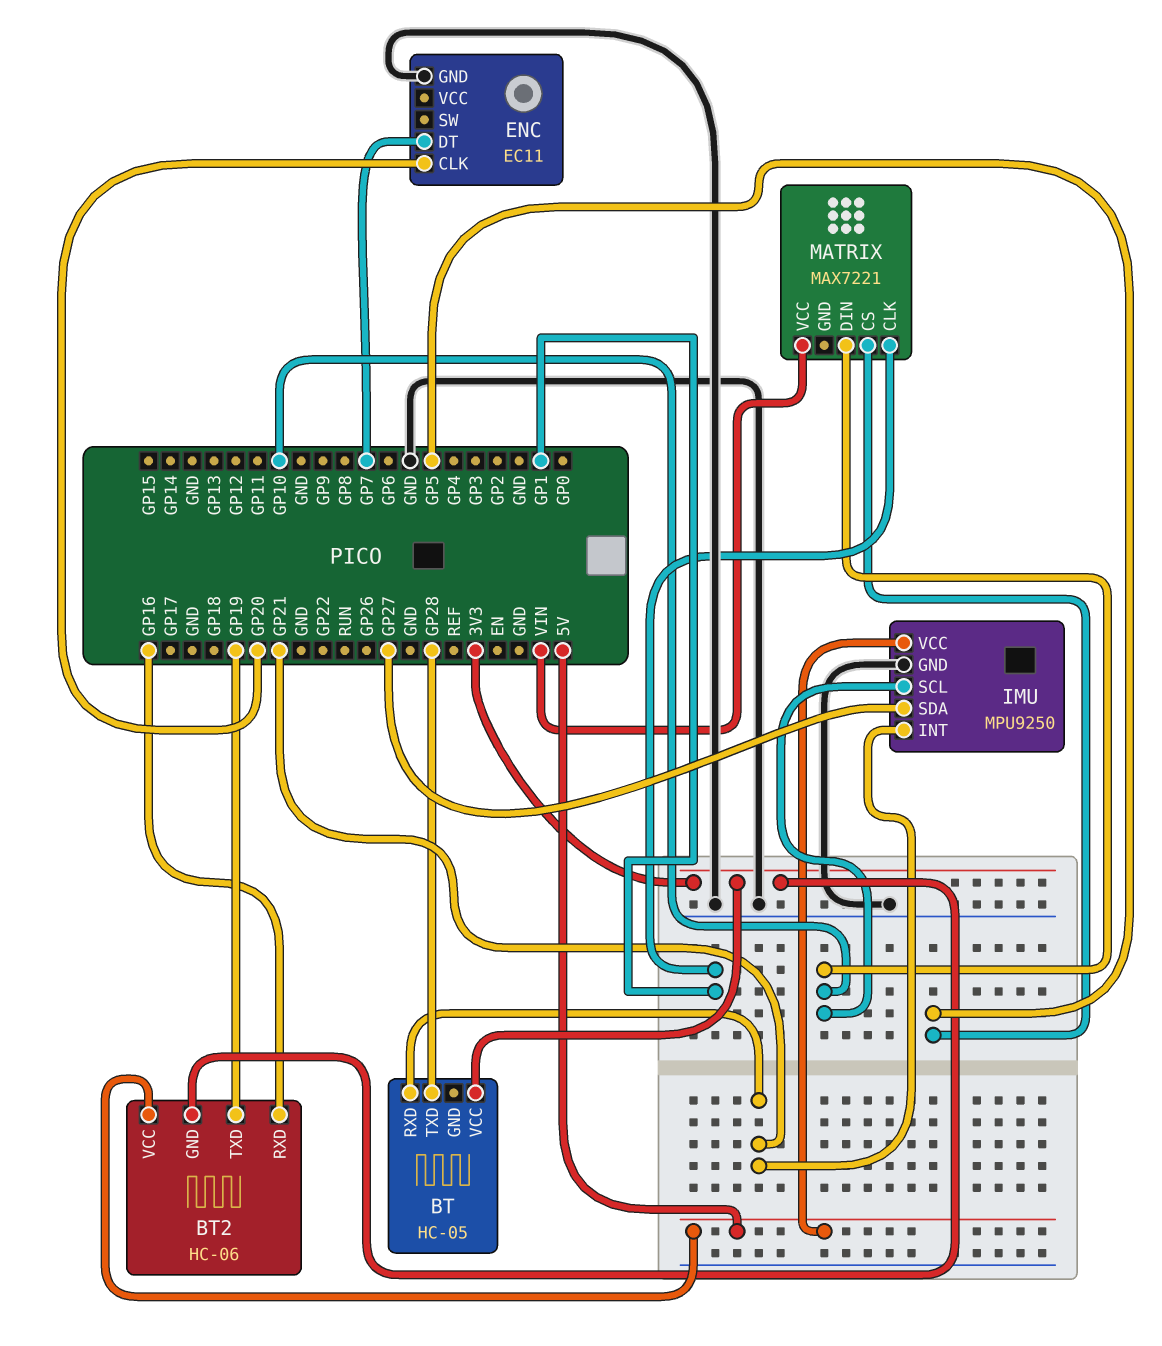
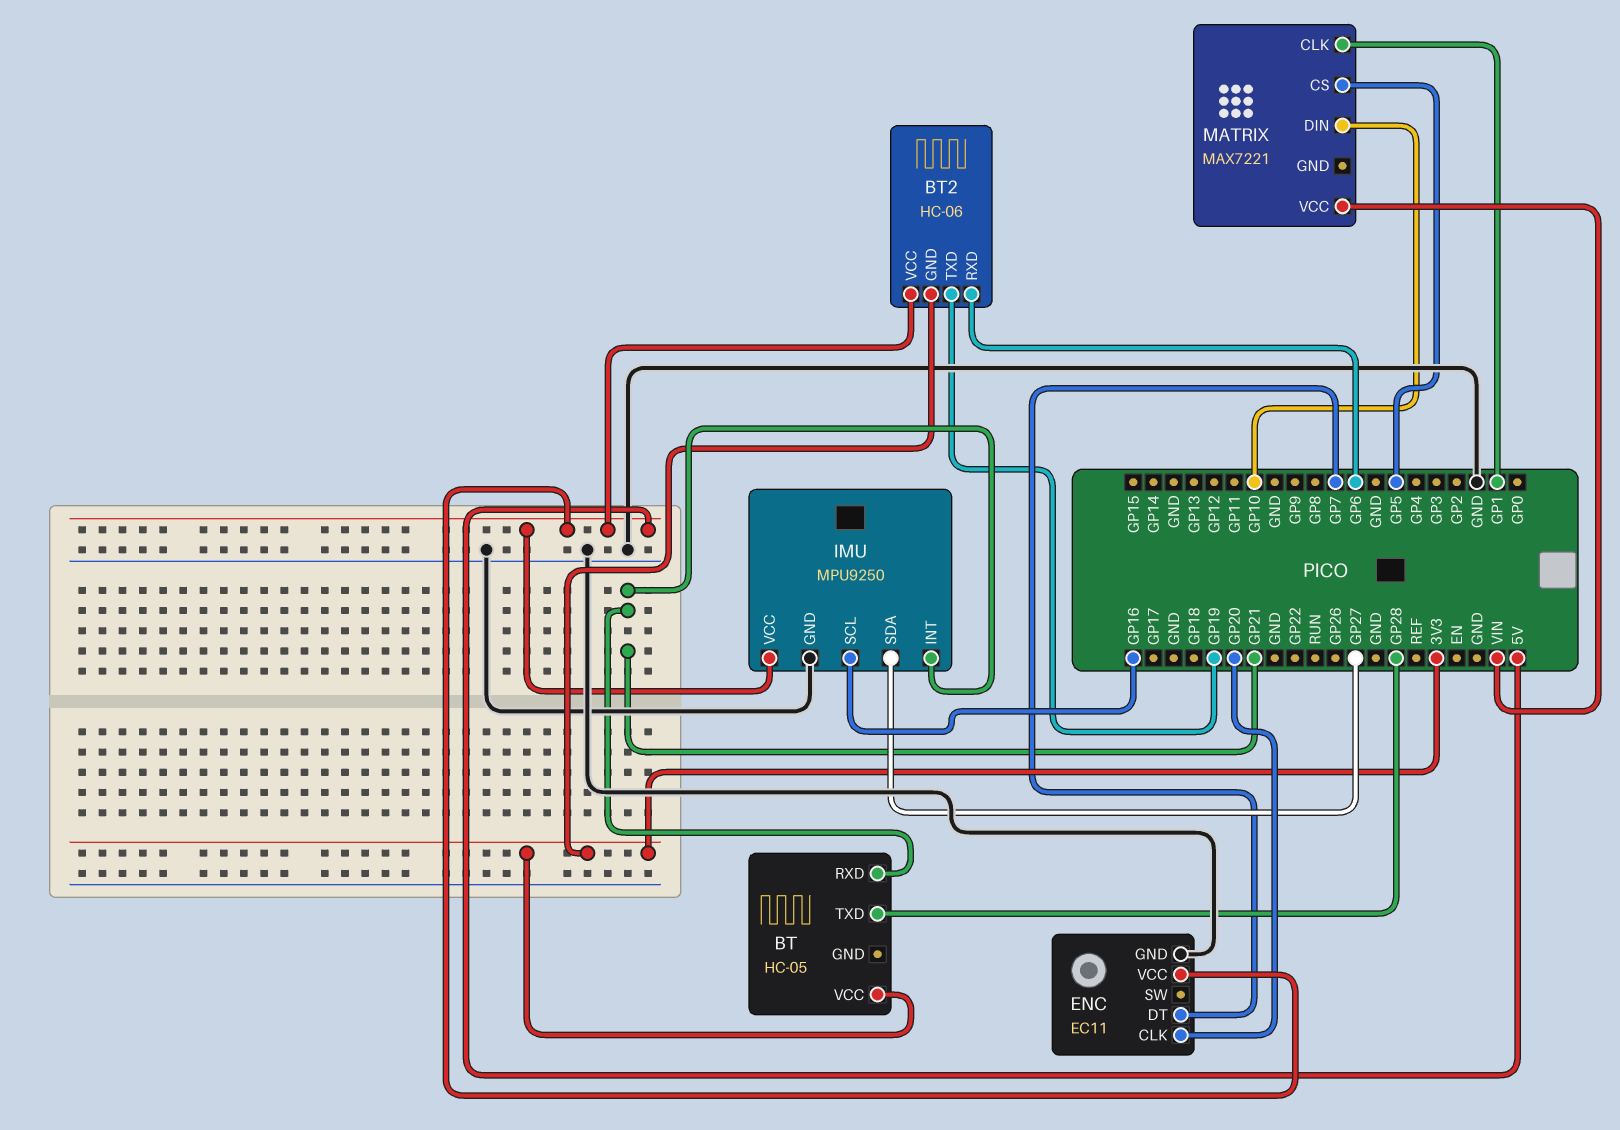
BT2 pin RXD: GP16 -> GP6
ENC pin VCC: none -> 5V
IMU pin SCL: GP10 -> GP16

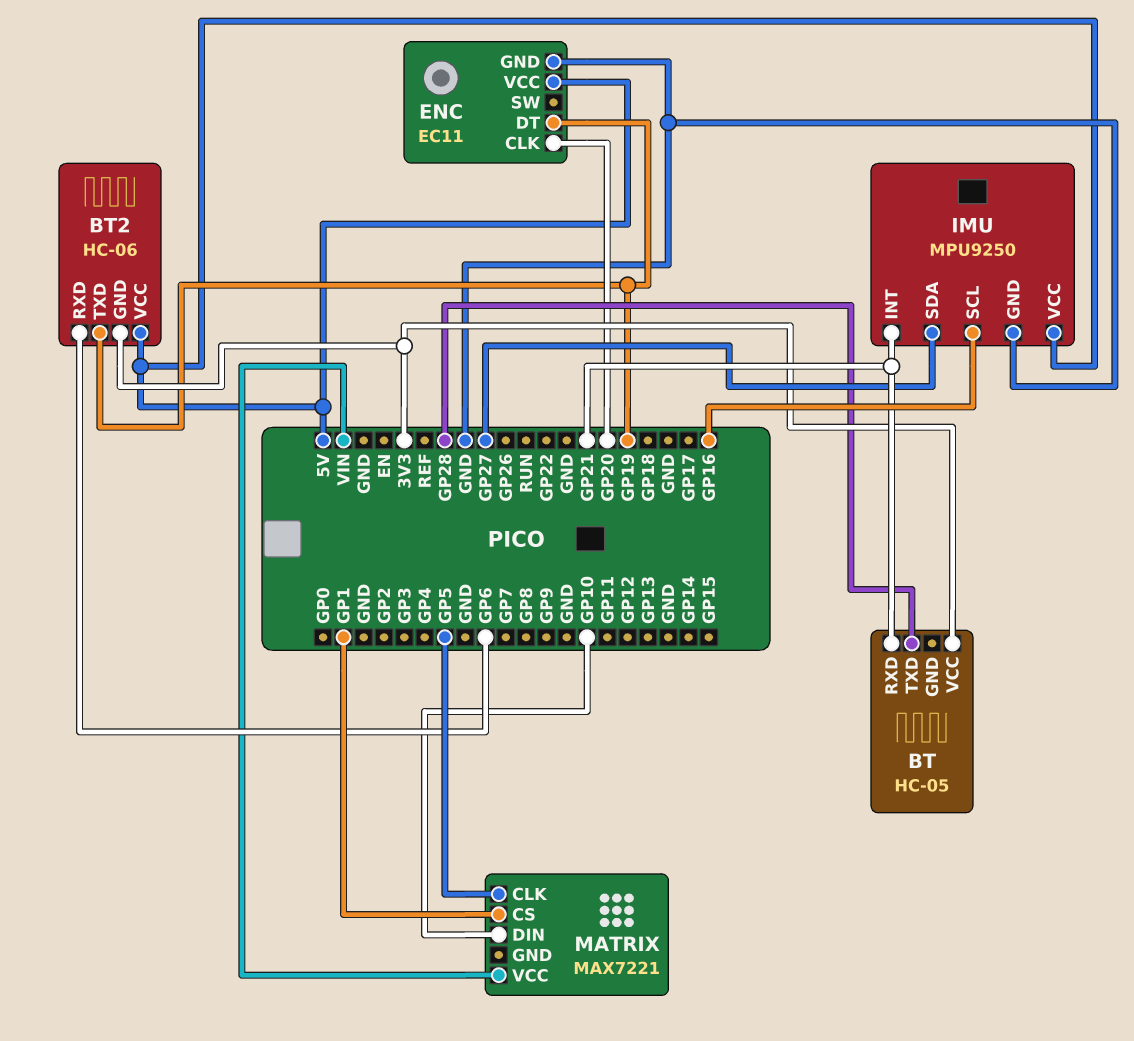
ENC pin DT: GP7 -> GP19
MATRIX pin CLK: GP1 -> GP5
MATRIX pin CS: GP5 -> GP1

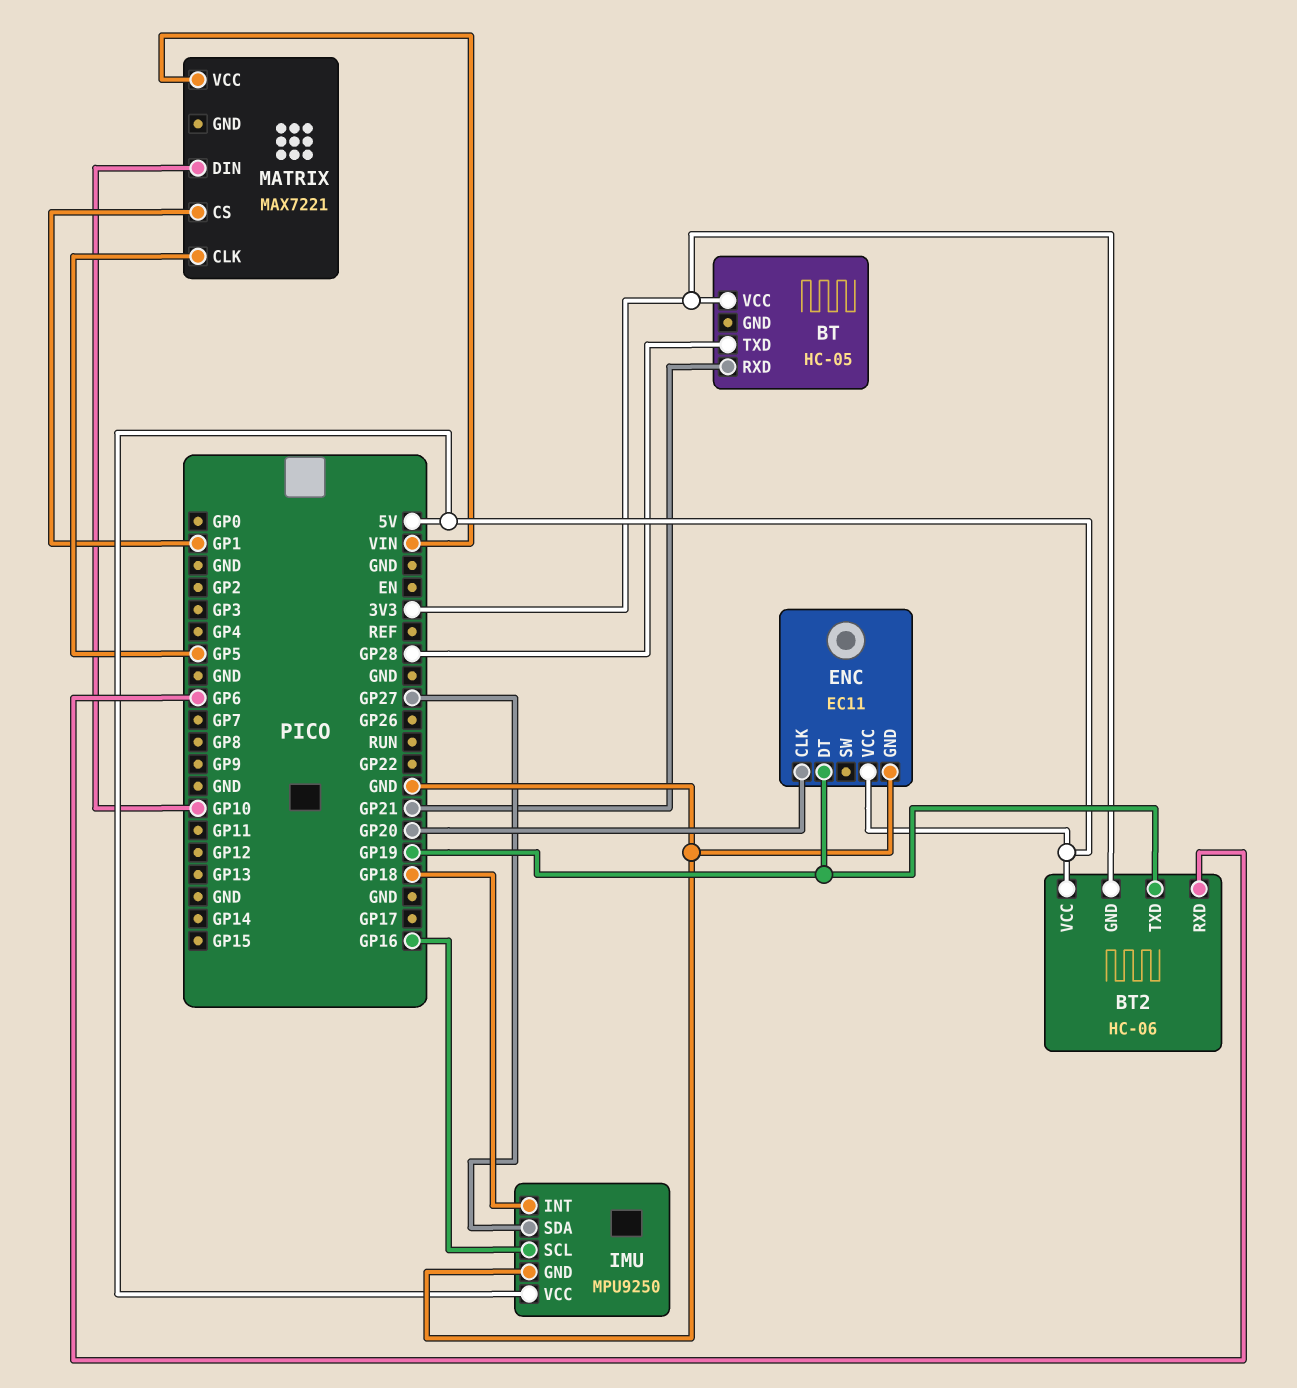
IMU pin INT: GP21 -> GP18

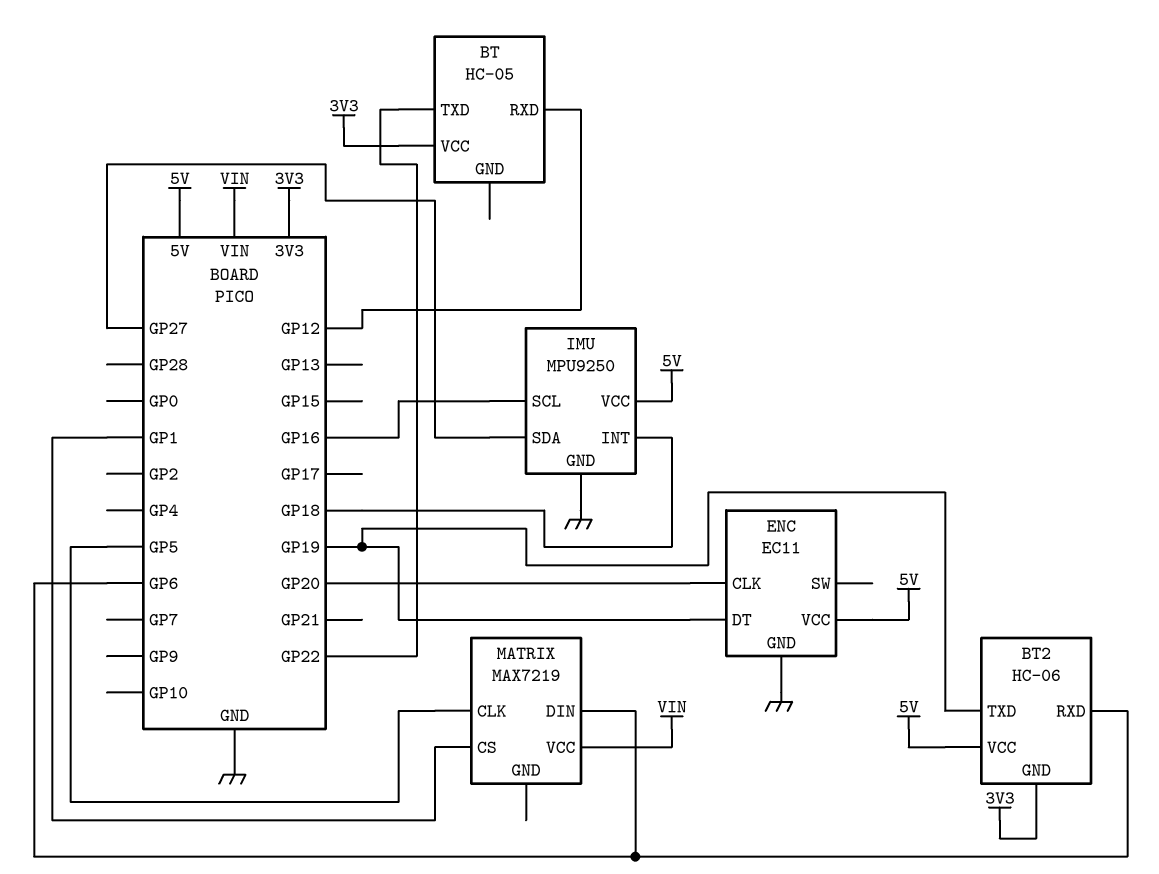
BT pin RXD: GP21 -> GP12
BT pin TXD: GP28 -> GP22
MATRIX: MAX7221 -> MAX7219
MATRIX pin DIN: GP10 -> GP6

